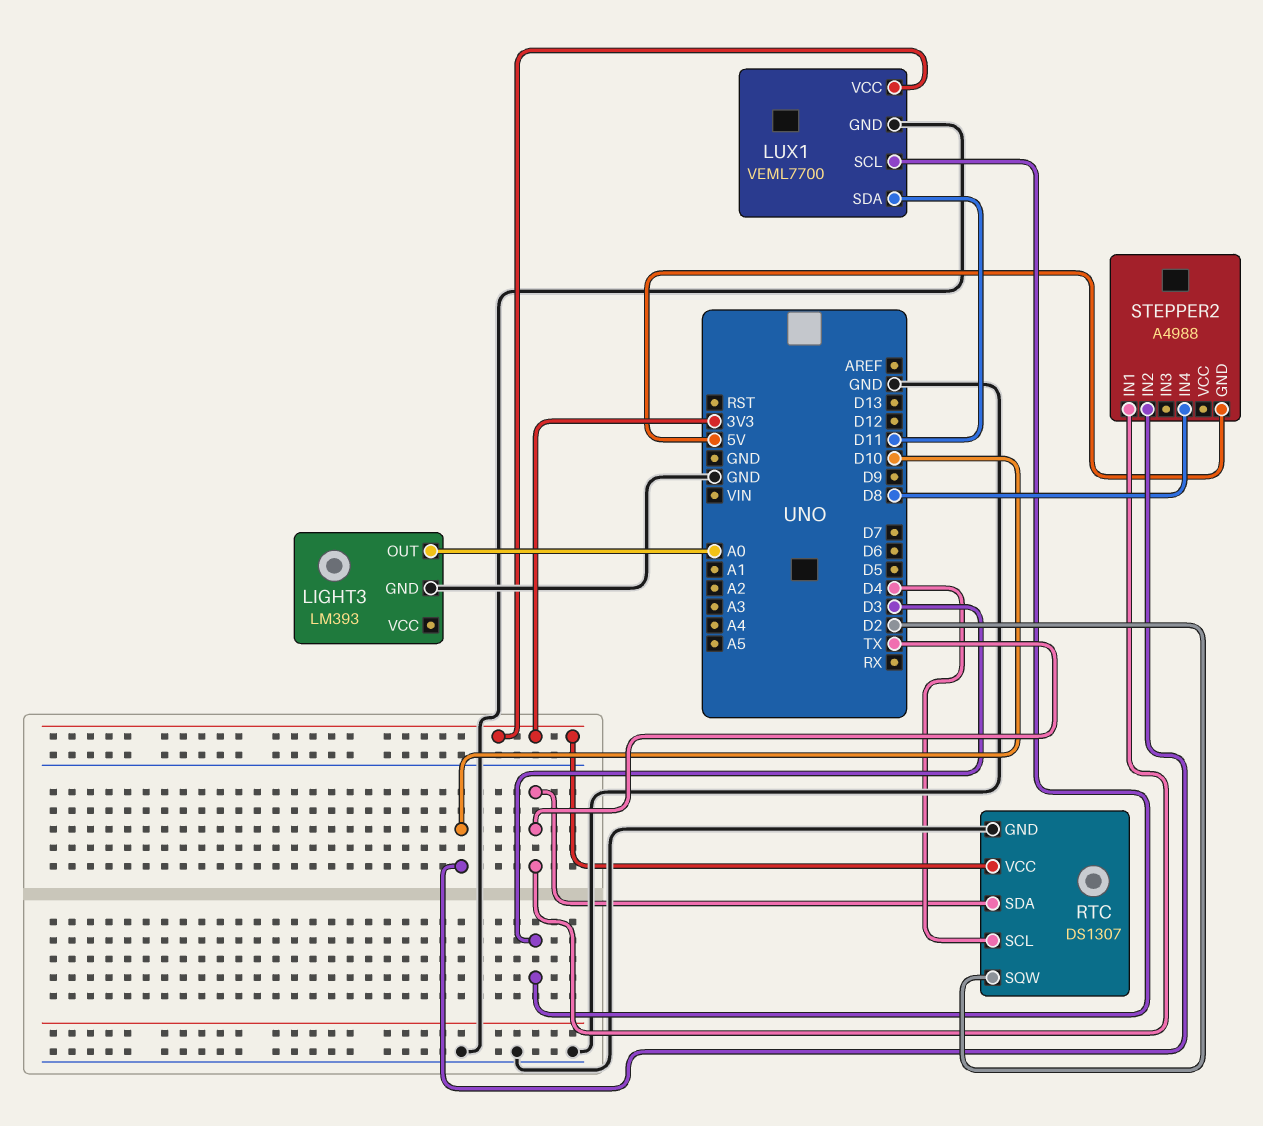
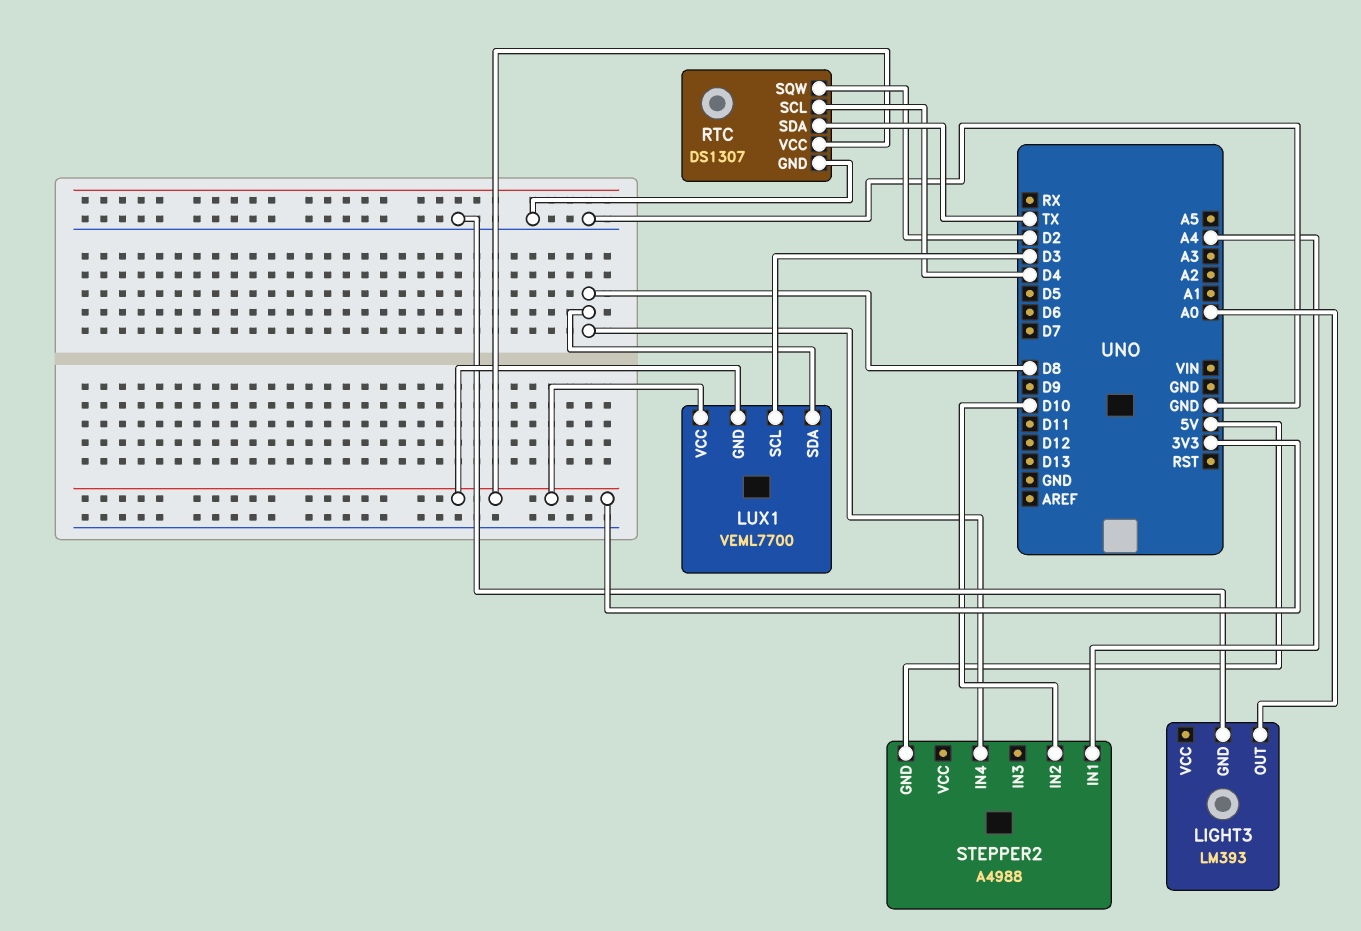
LUX1 pin GND: GND -> 3V3
LUX1 pin SDA: D11 -> D8
STEPPER2 pin IN1: TX -> A4

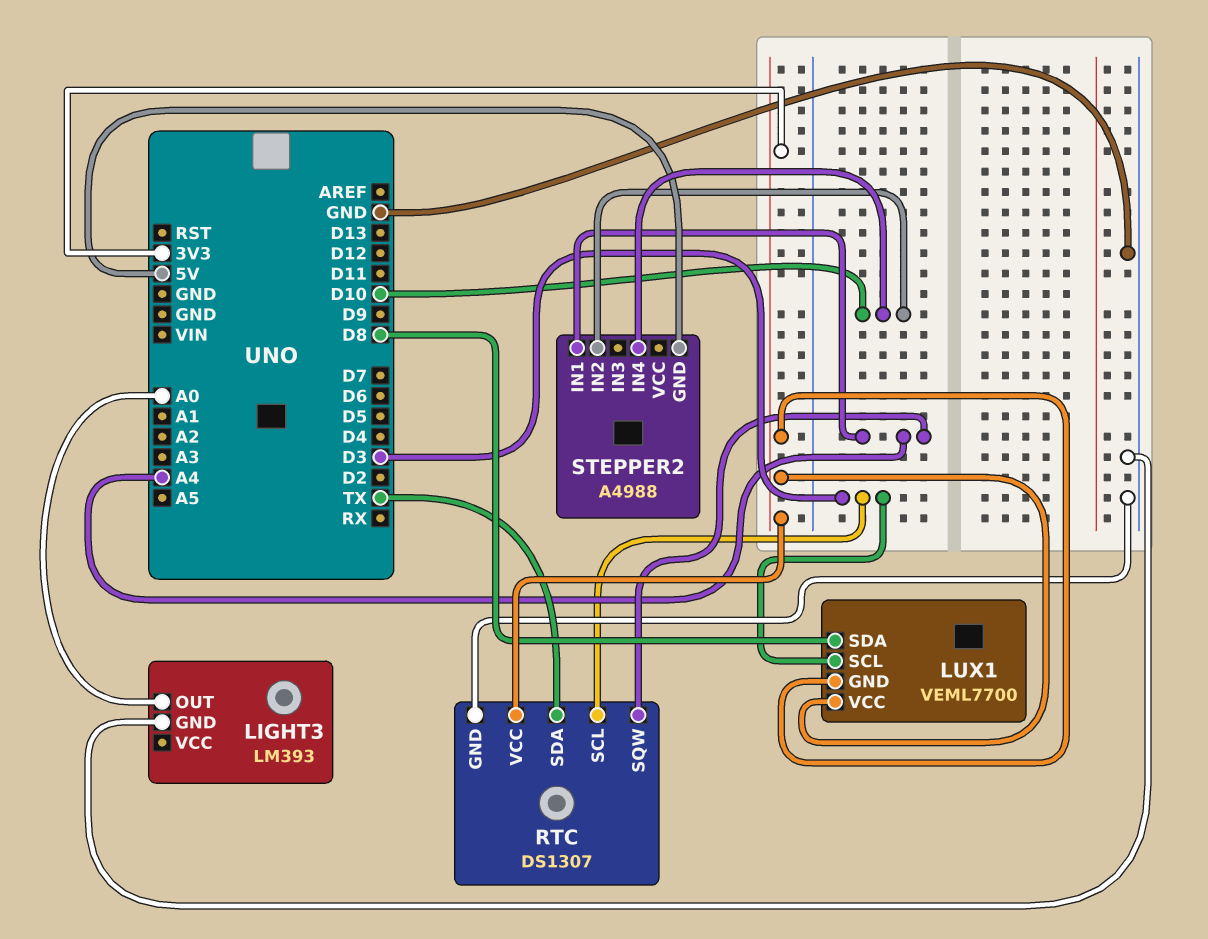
RTC pin SCL: D4 -> D3
RTC pin SQW: D2 -> A4
STEPPER2 pin IN4: D8 -> D10

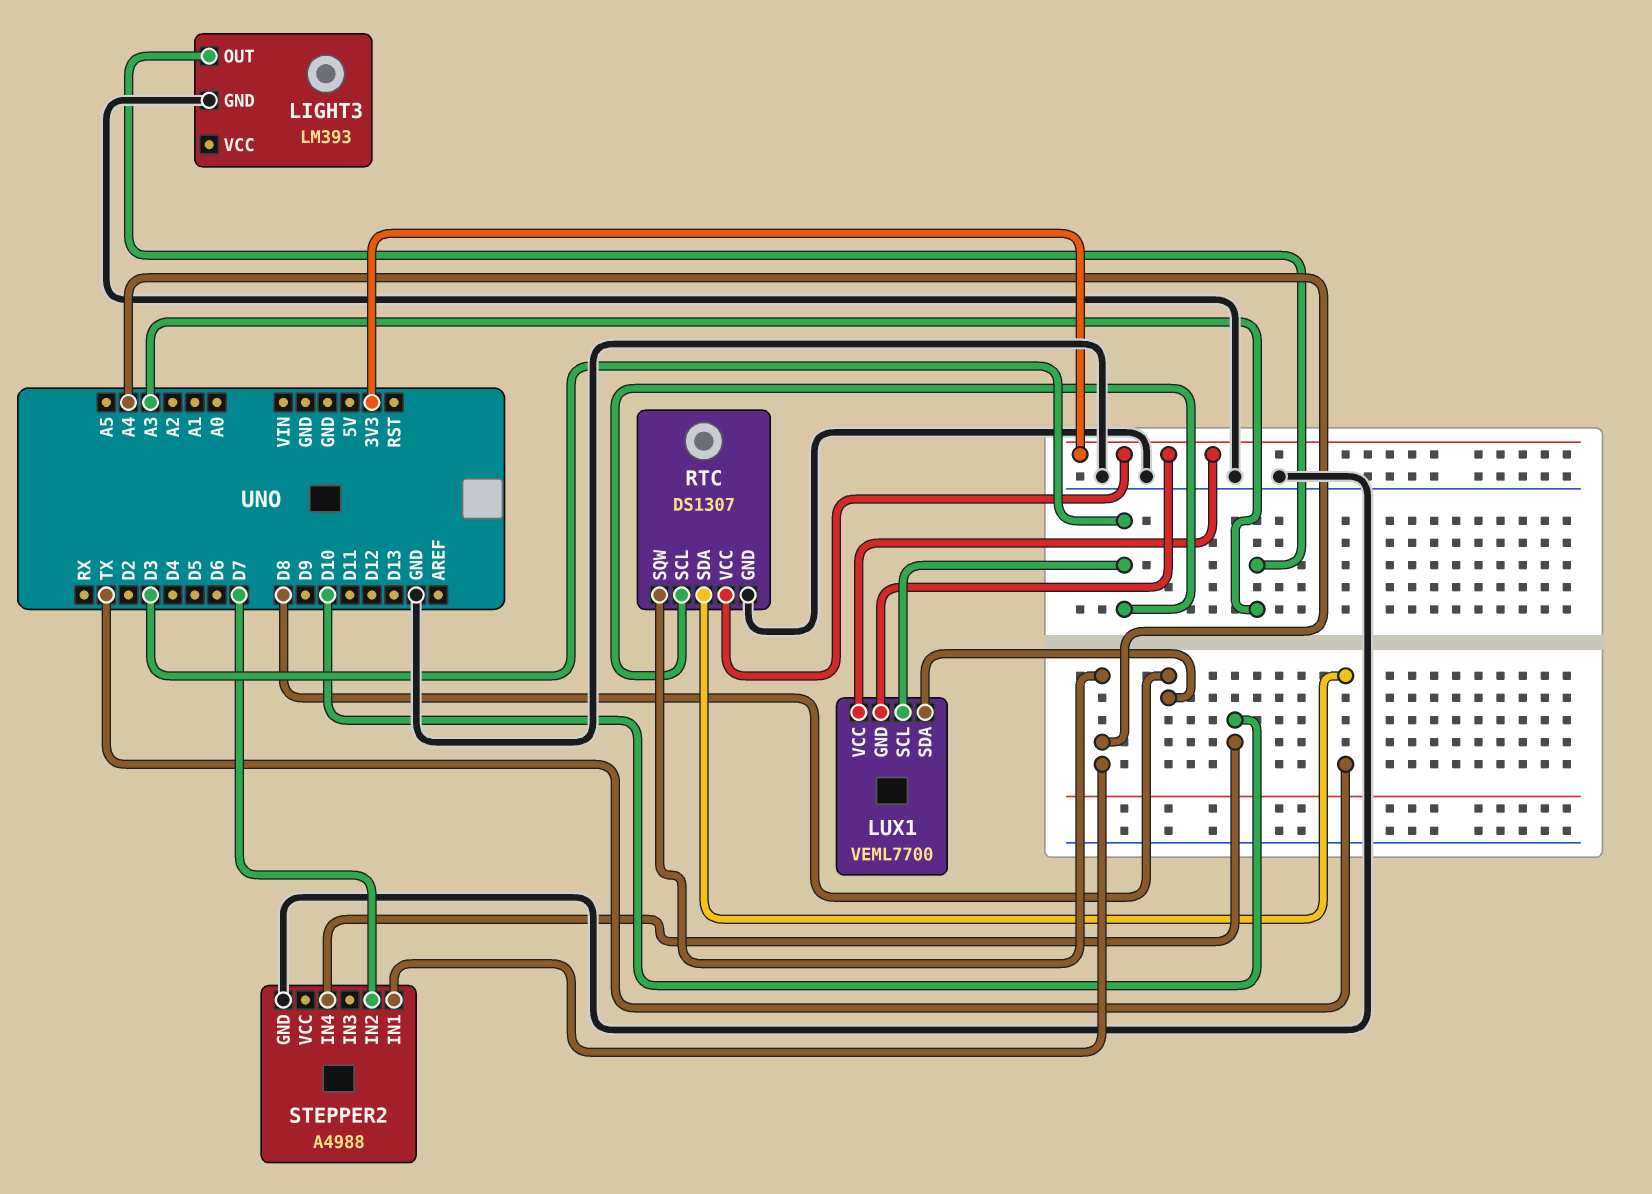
LIGHT3 pin OUT: A0 -> A3
STEPPER2 pin GND: 5V -> GND
STEPPER2 pin IN2: D10 -> D7

